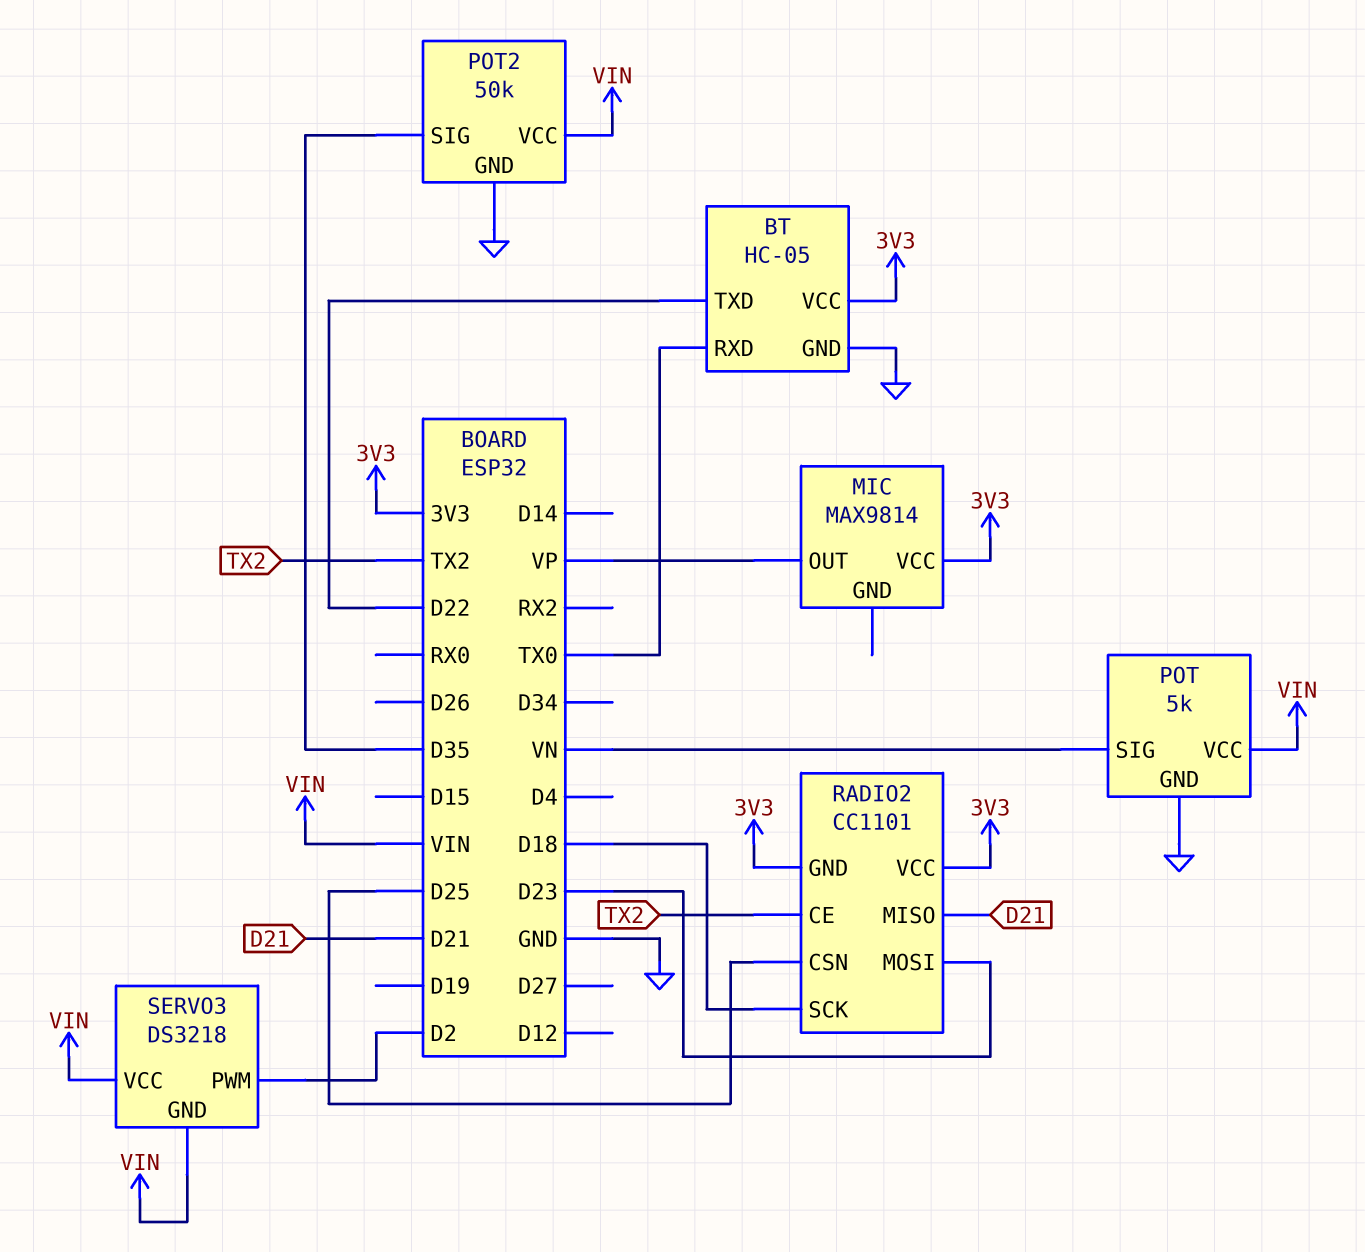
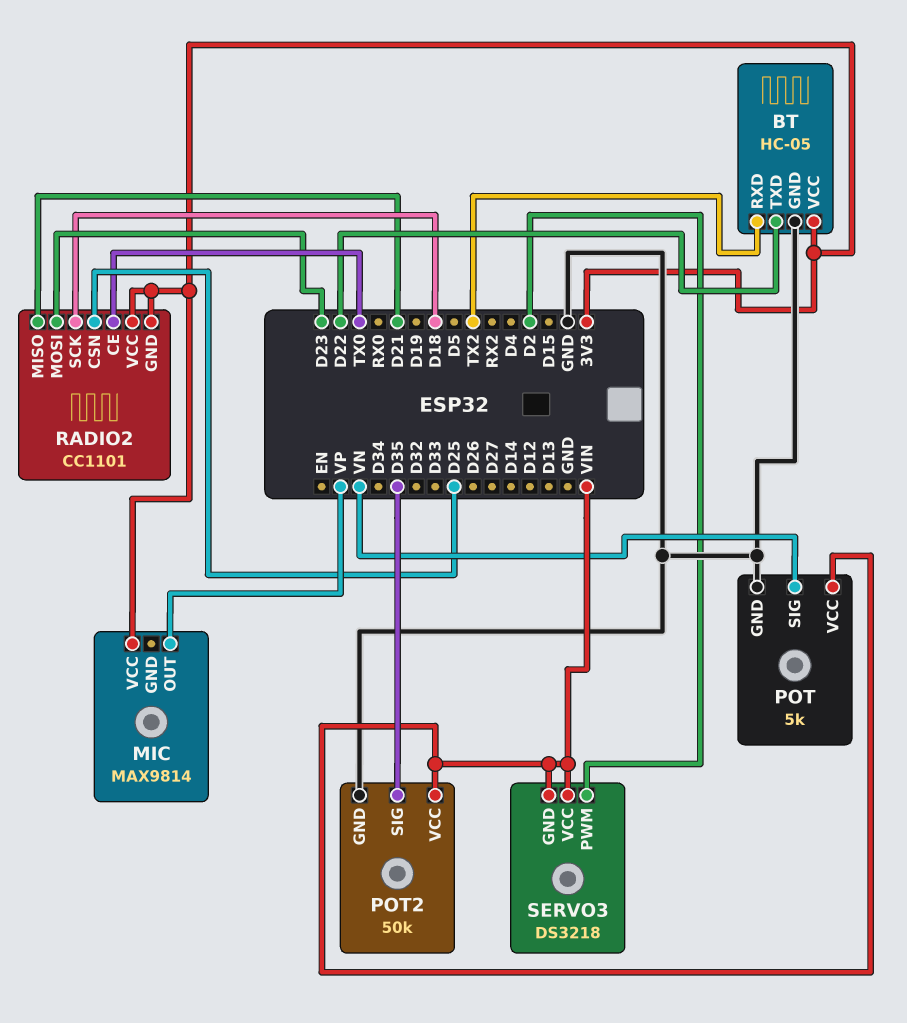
BT pin RXD: TX0 -> TX2
RADIO2 pin CE: TX2 -> TX0

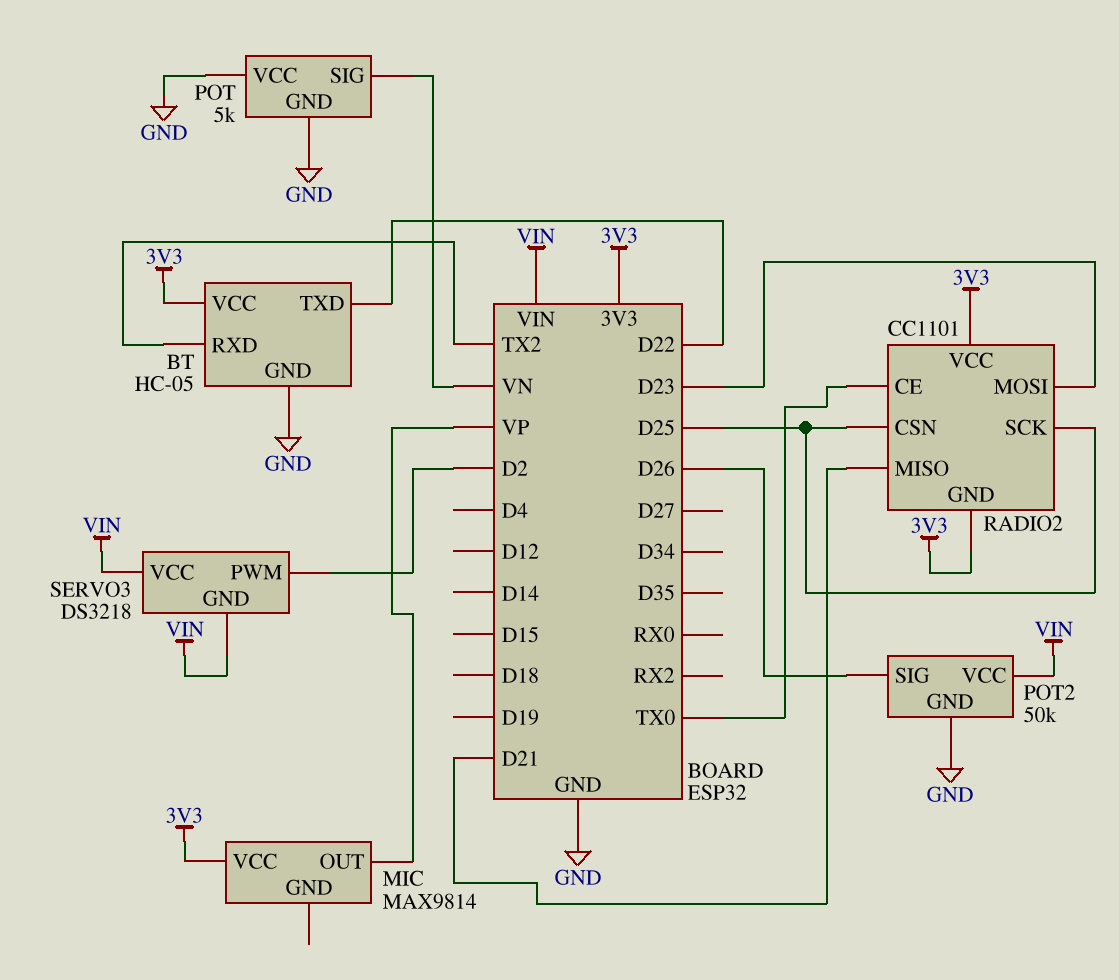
POT pin VCC: VIN -> GND
POT2 pin SIG: D35 -> D26
RADIO2 pin SCK: D18 -> D25

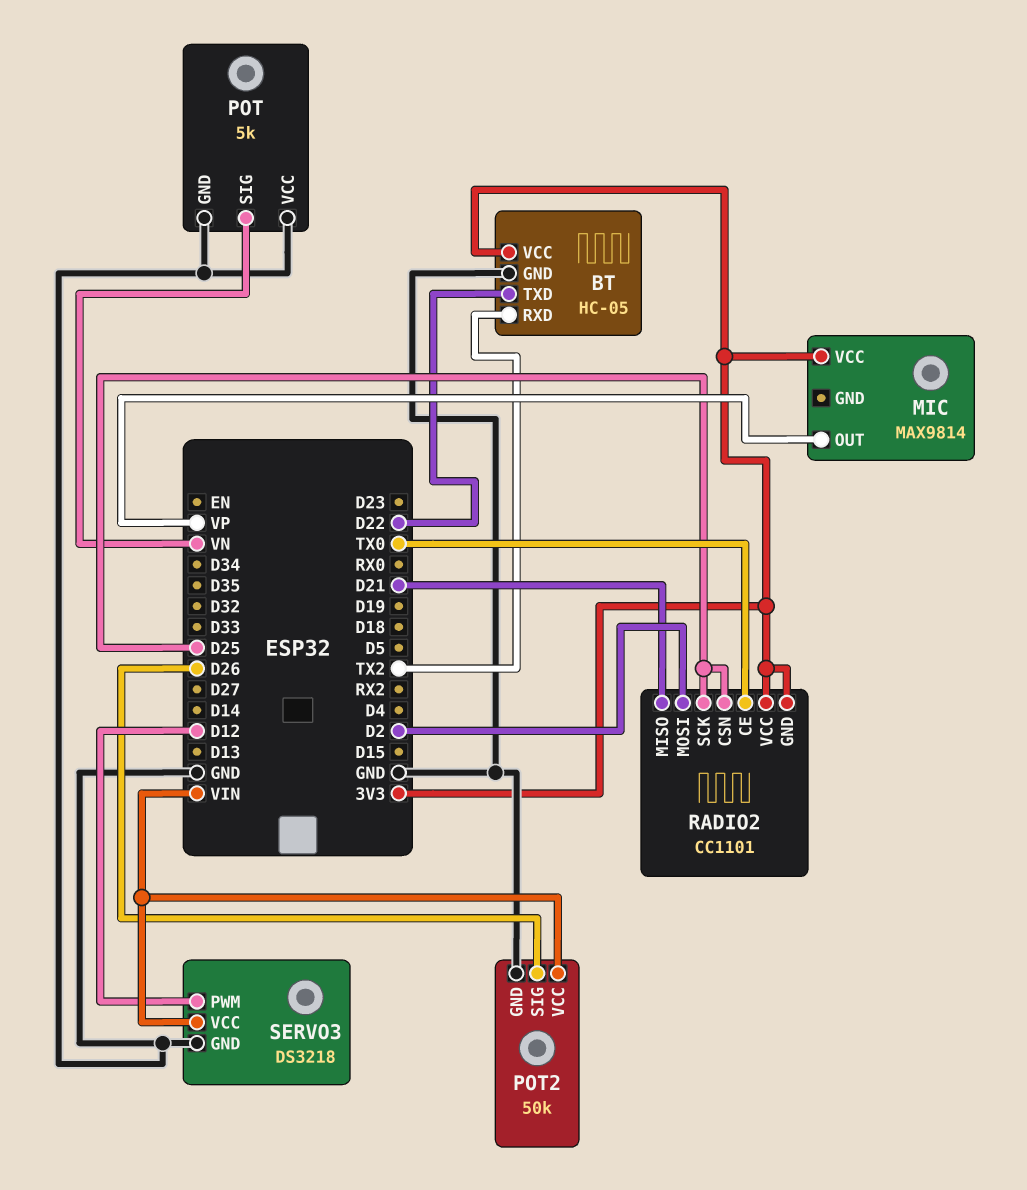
RADIO2 pin MOSI: D23 -> D2
SERVO3 pin GND: VIN -> GND
SERVO3 pin PWM: D2 -> D12

